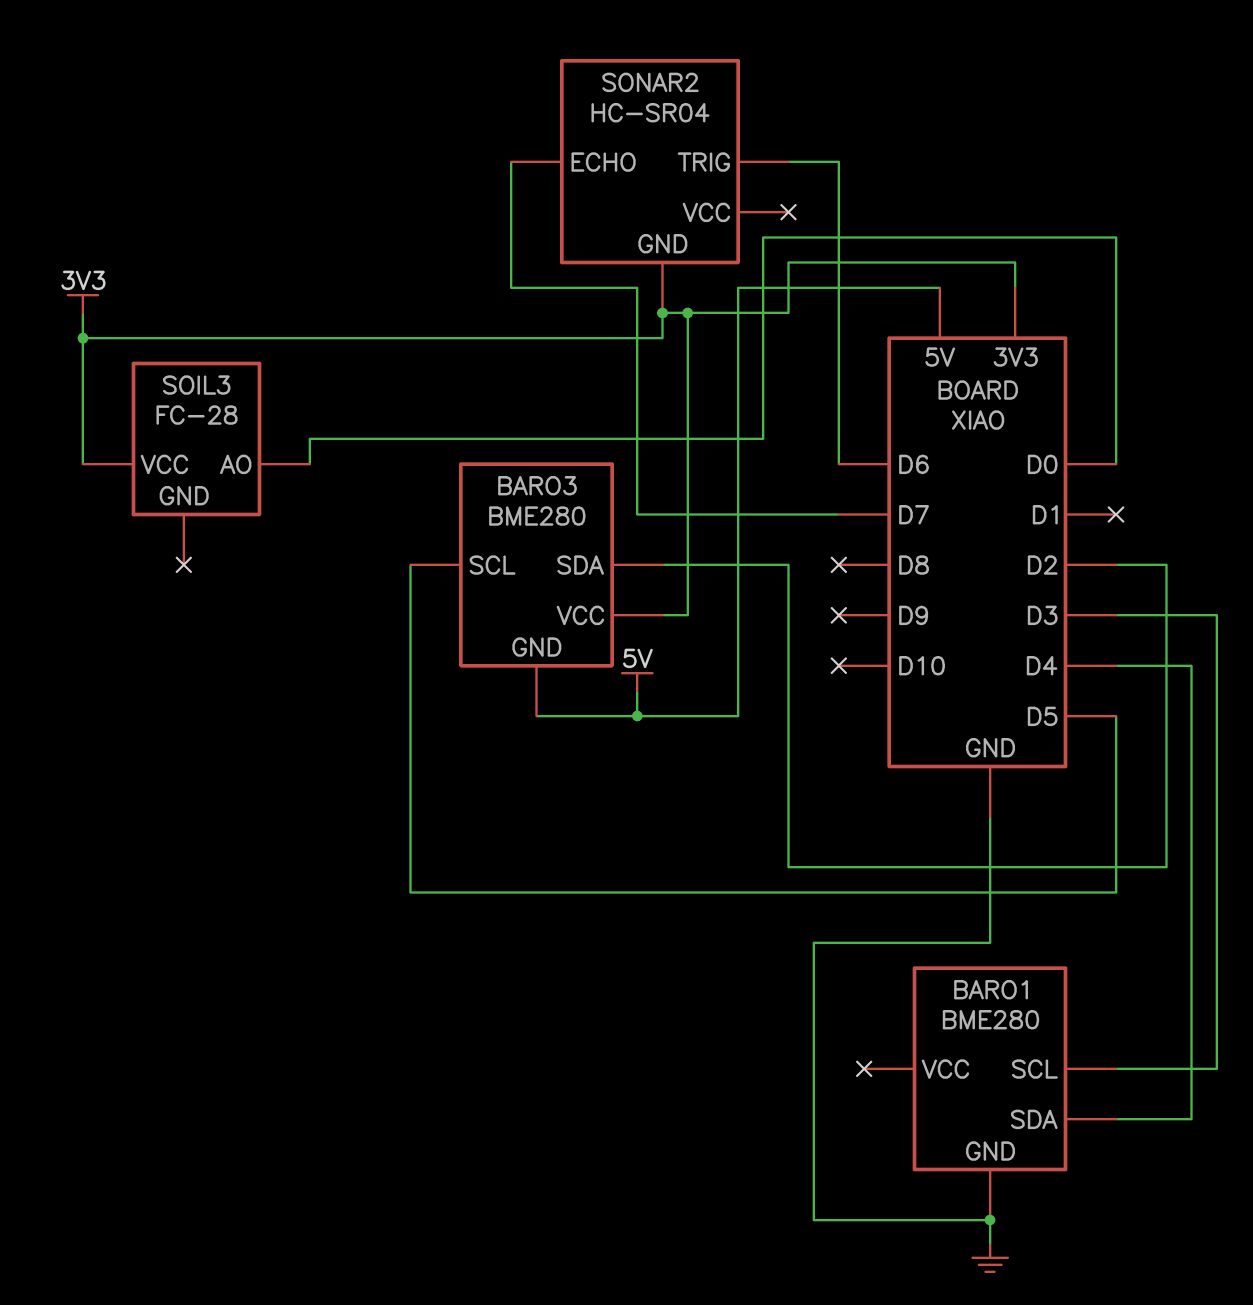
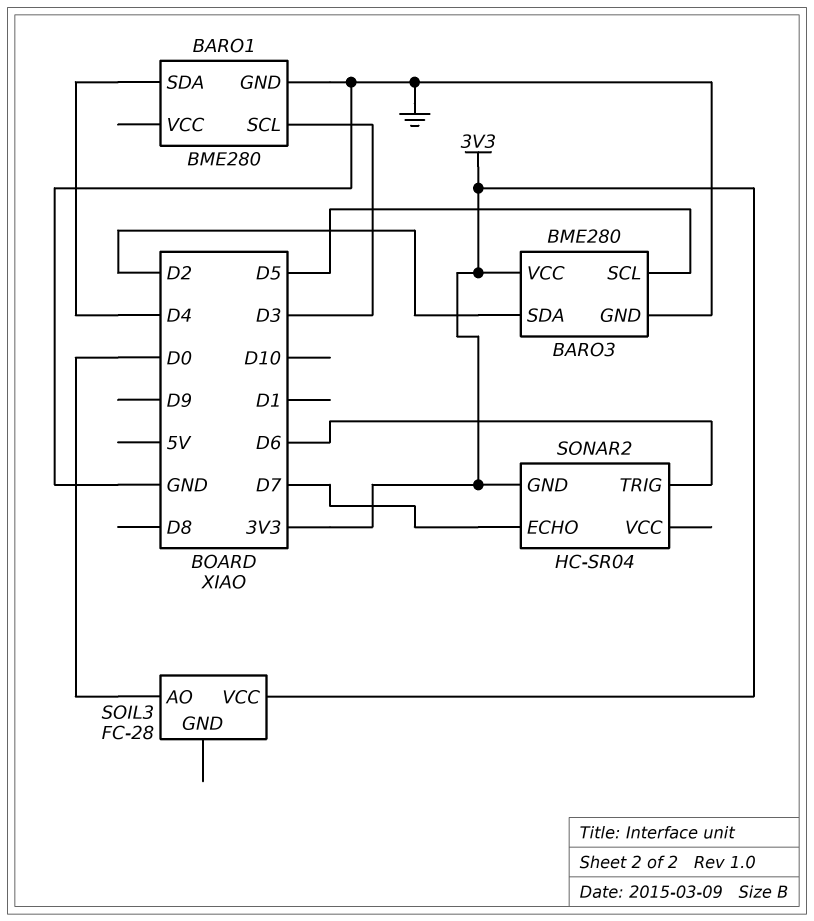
BARO3 pin GND: 5V -> GND

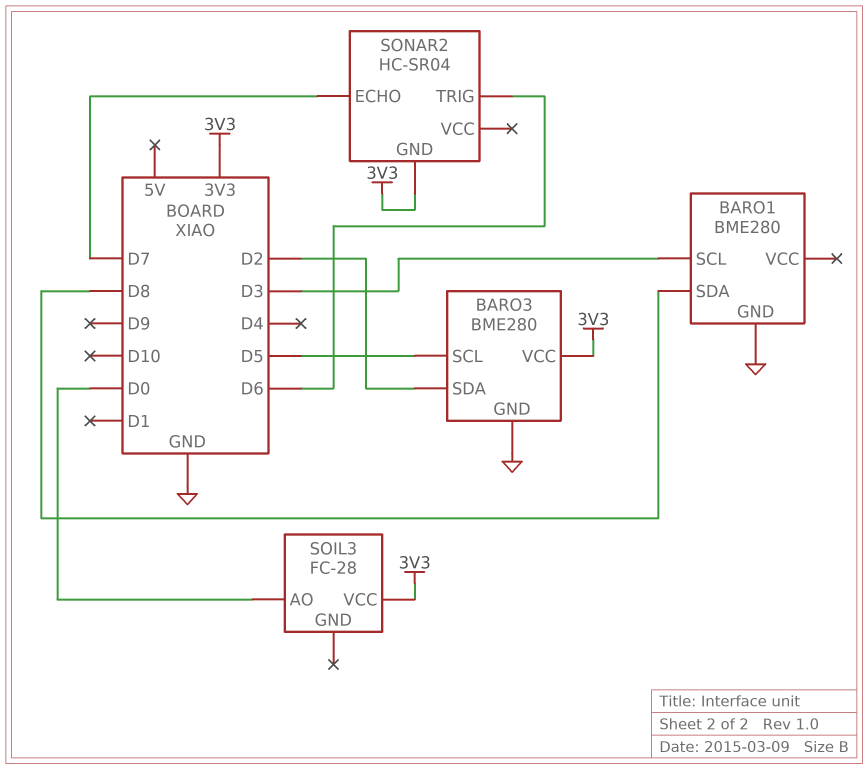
BARO1 pin SDA: D4 -> D8

